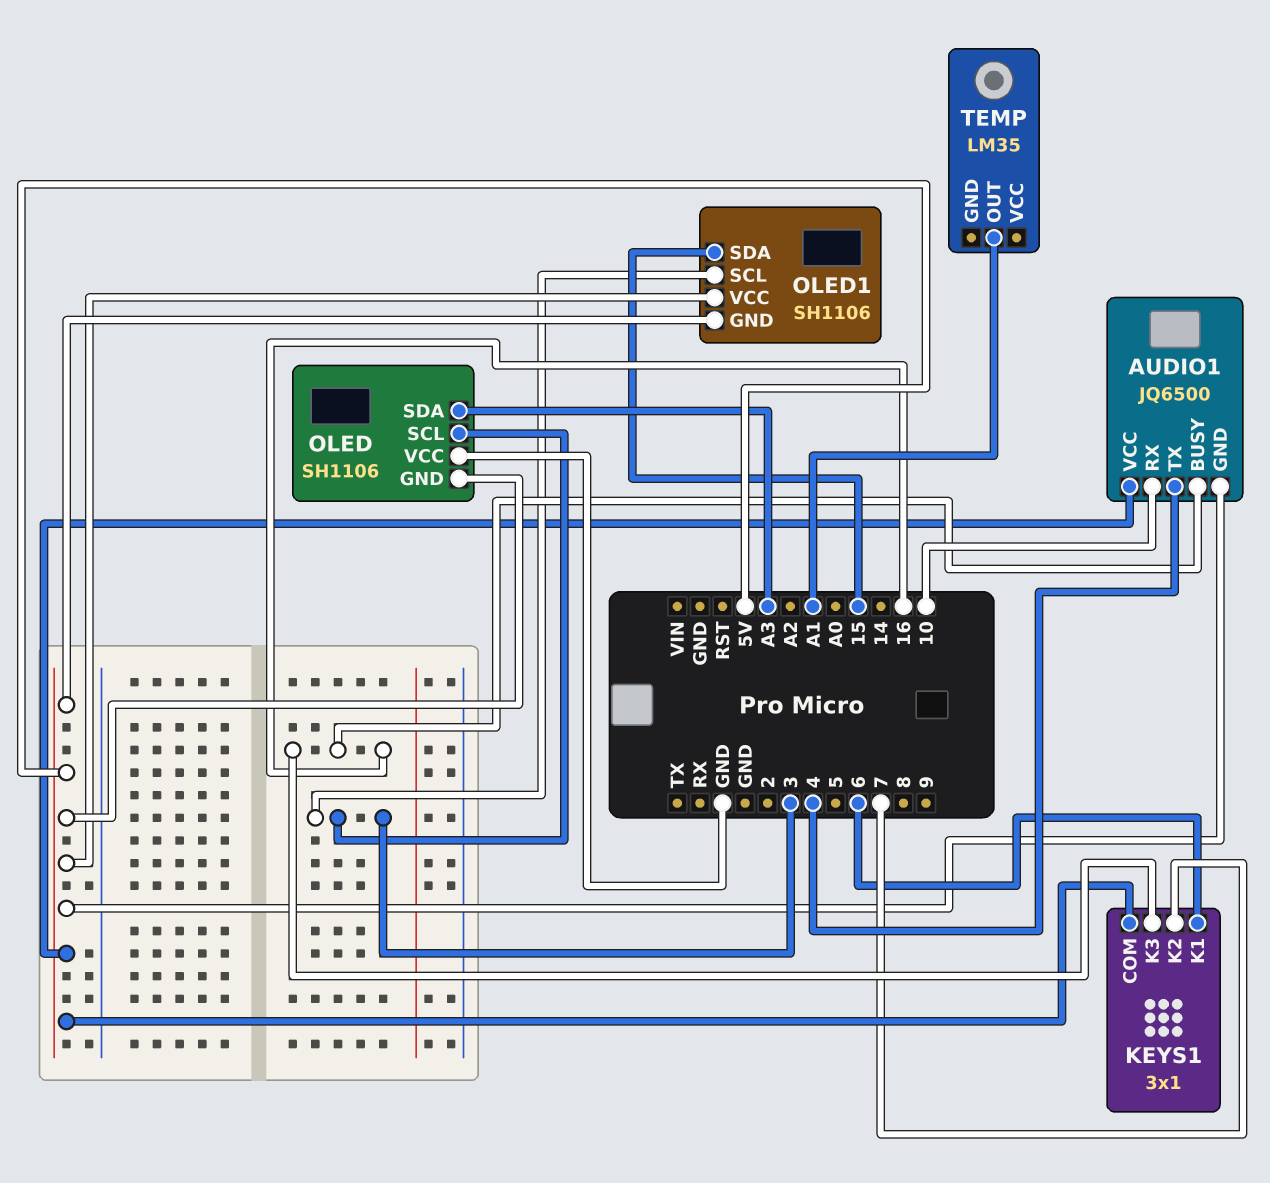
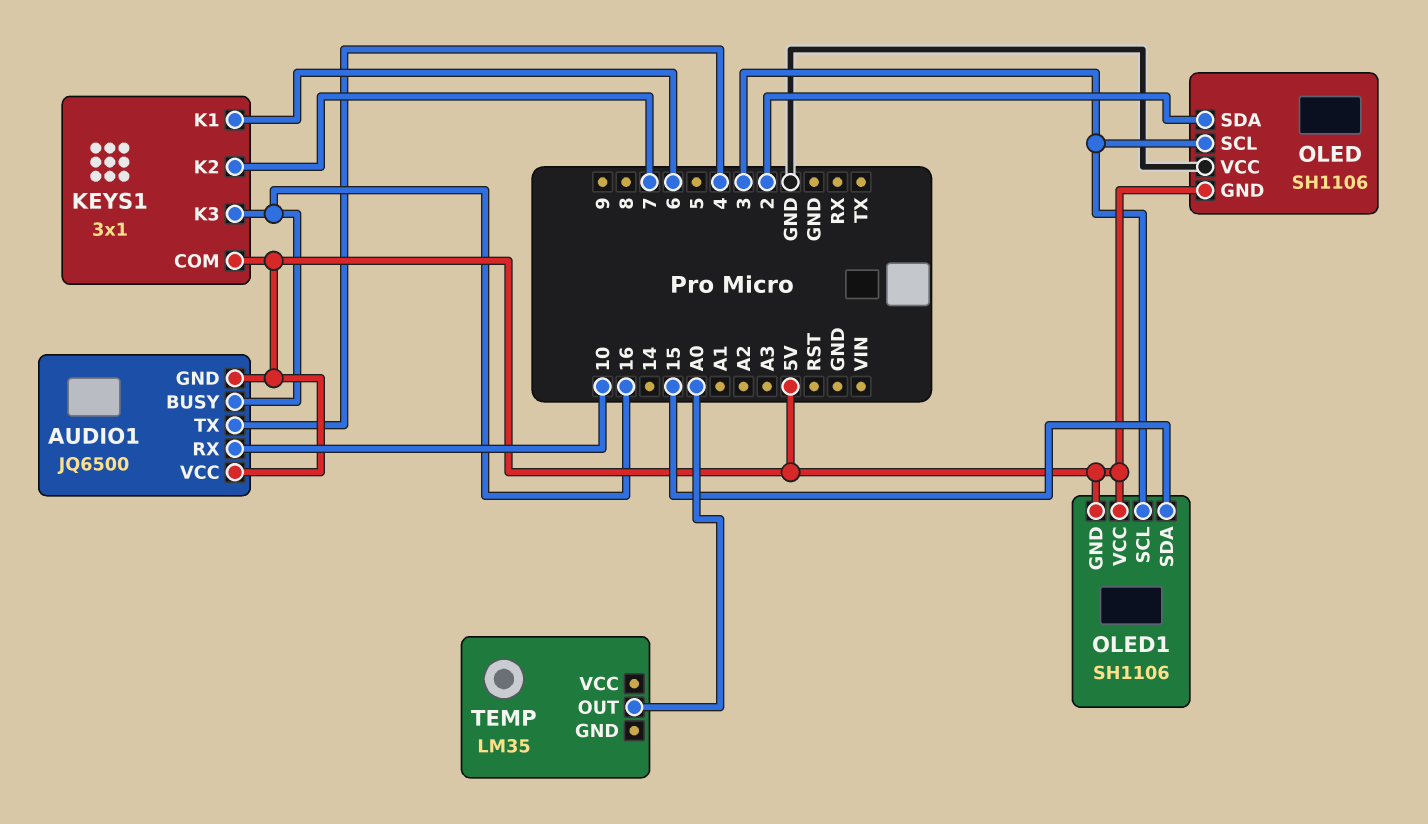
OLED pin SDA: A3 -> 2
TEMP pin OUT: A1 -> A0

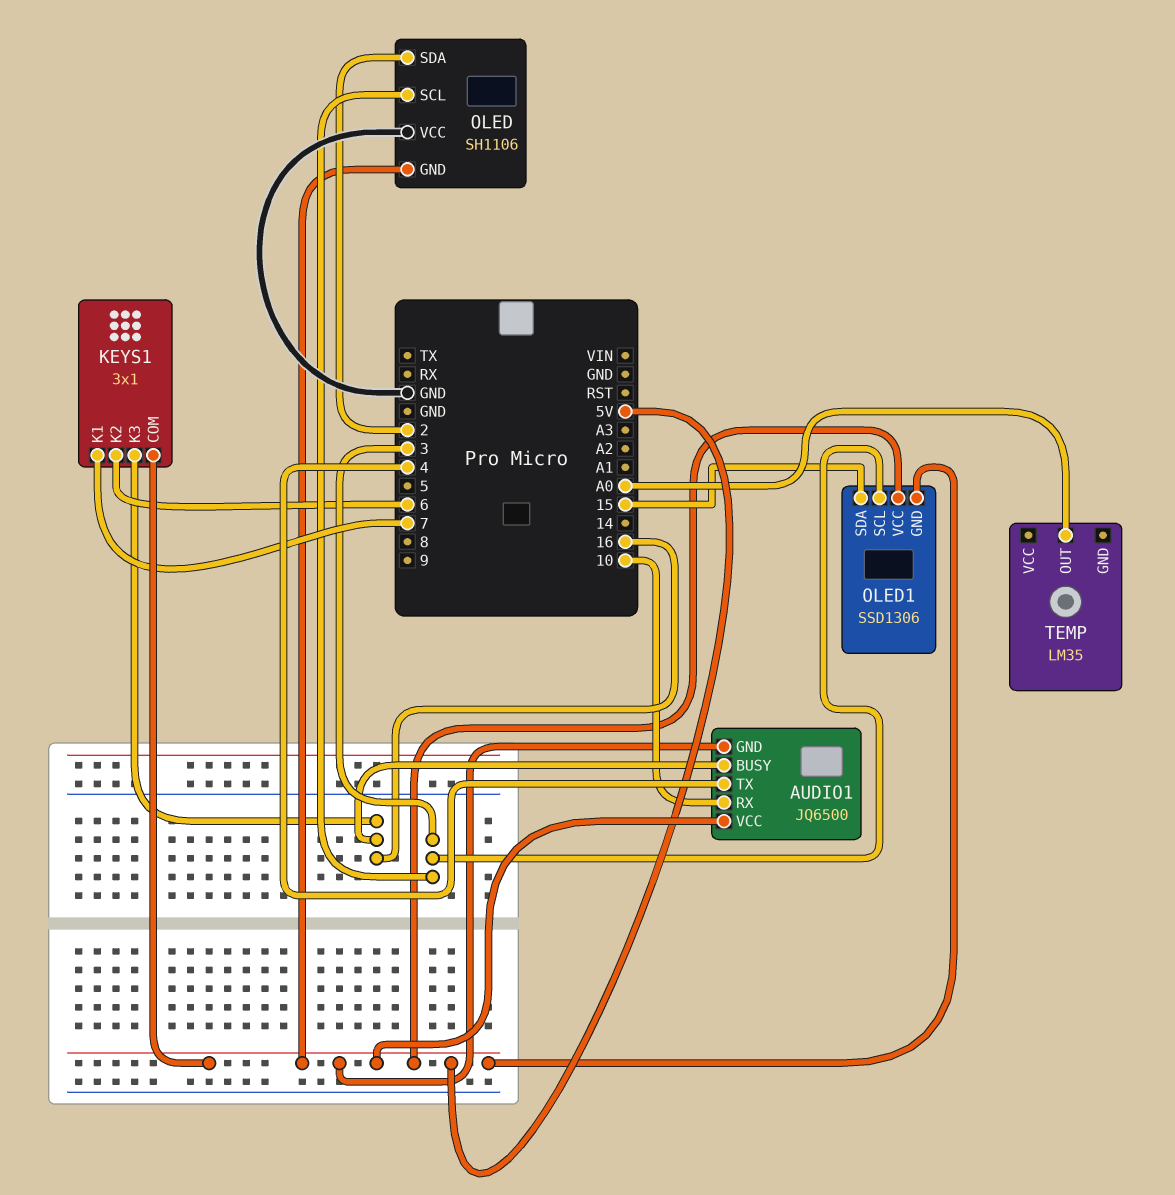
KEYS1 pin K1: 6 -> 7
KEYS1 pin K2: 7 -> 6
OLED1: SH1106 -> SSD1306

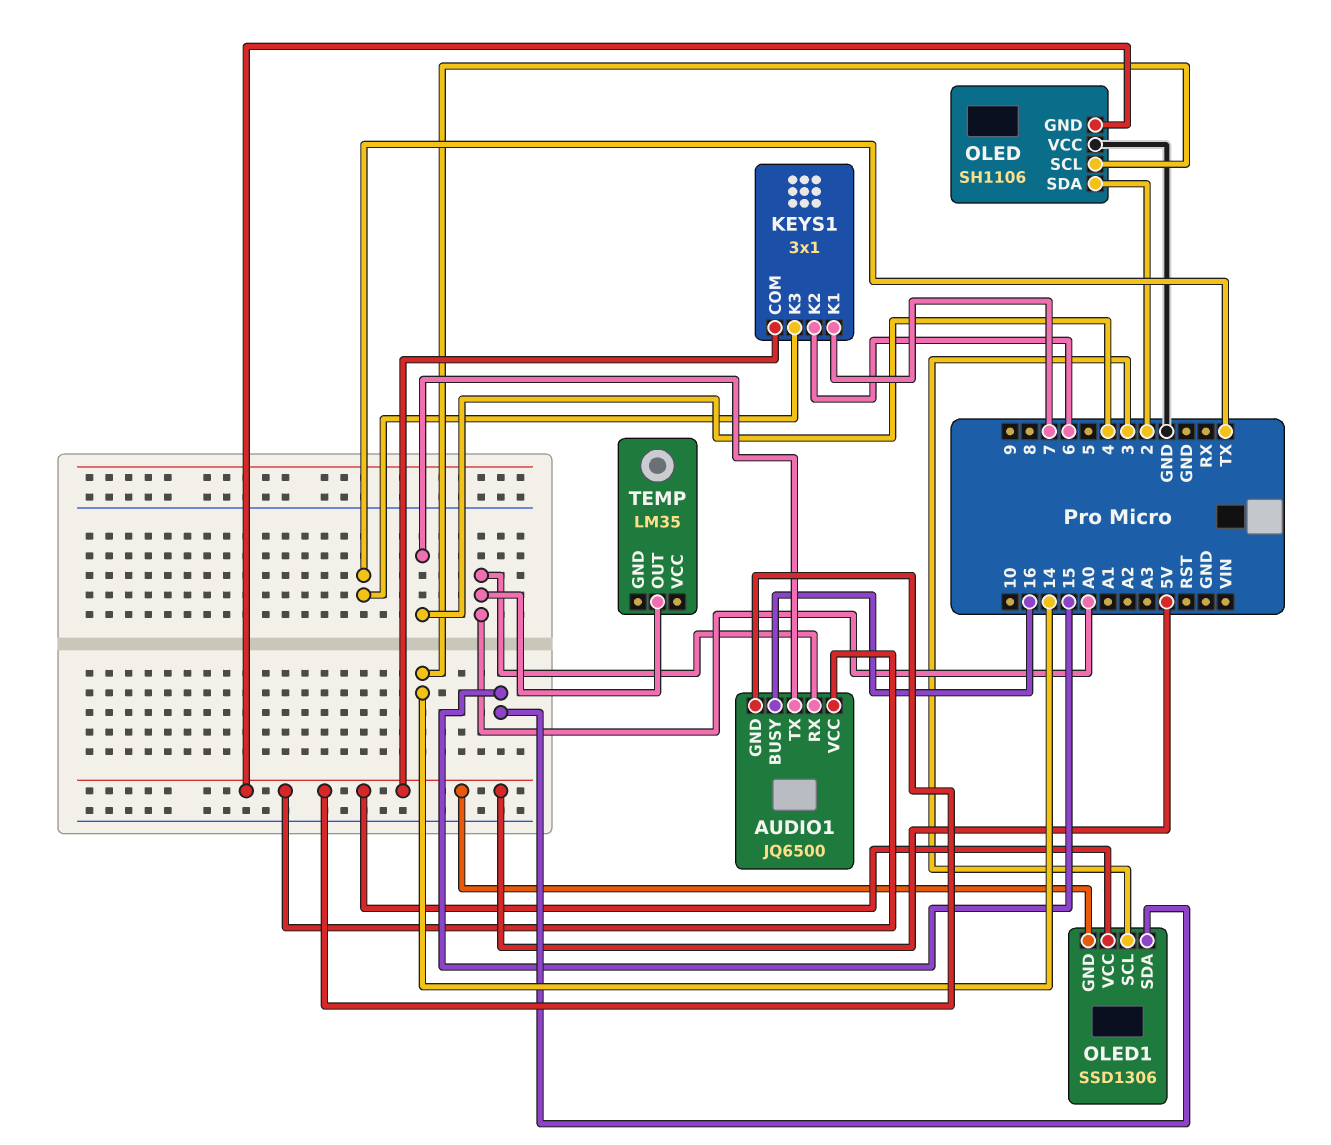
AUDIO1 pin RX: 10 -> A0
KEYS1 pin K3: 16 -> TX
OLED pin SCL: 3 -> 14

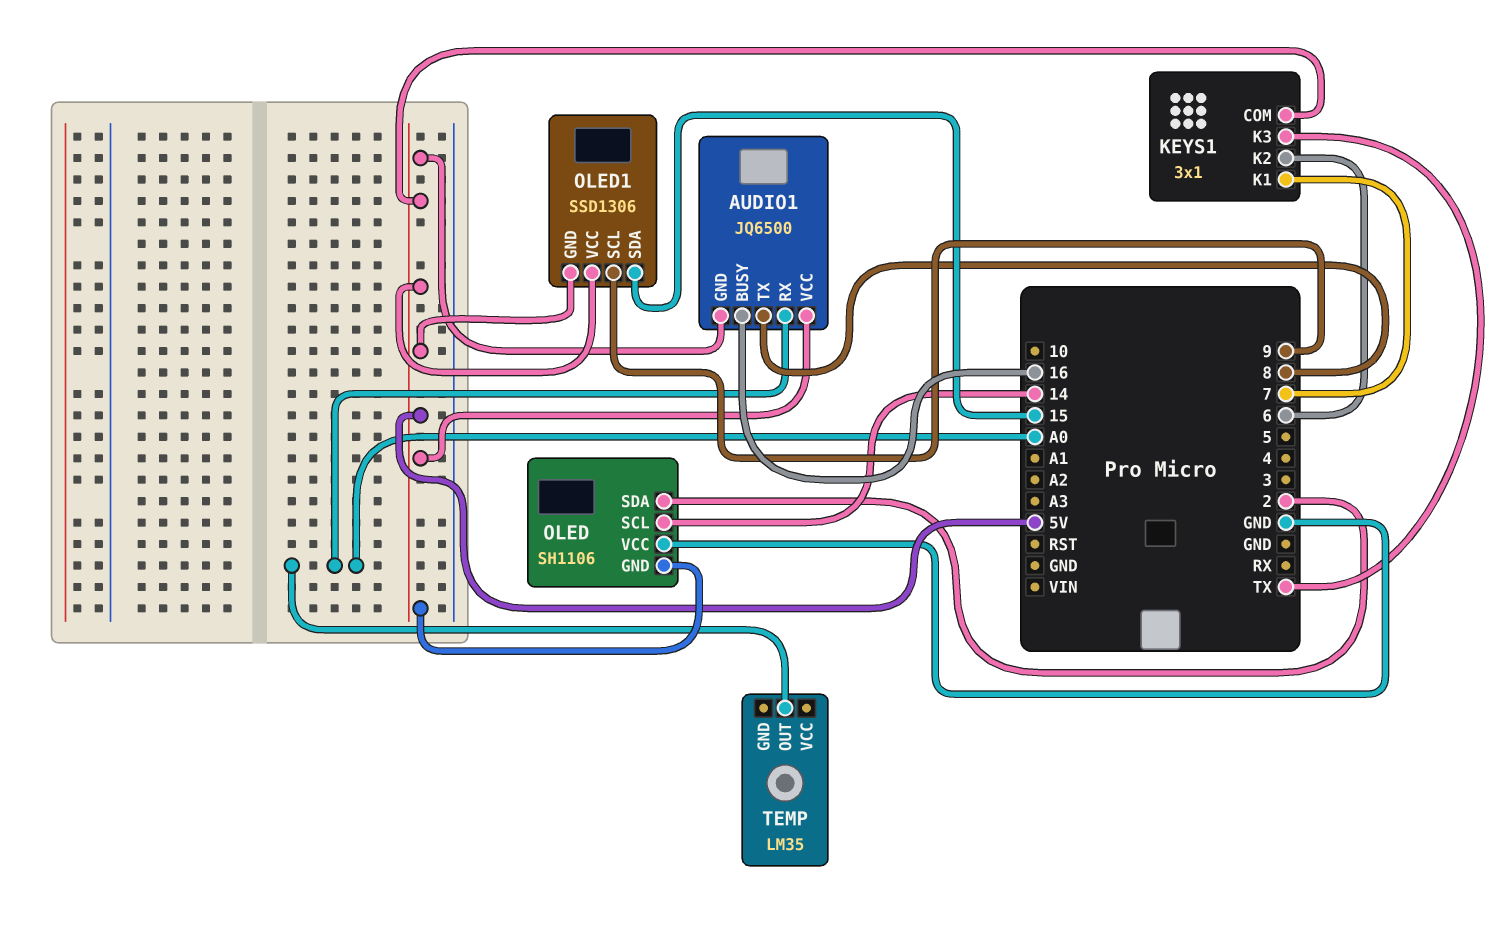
AUDIO1 pin TX: 4 -> 8
OLED1 pin SCL: 3 -> 9

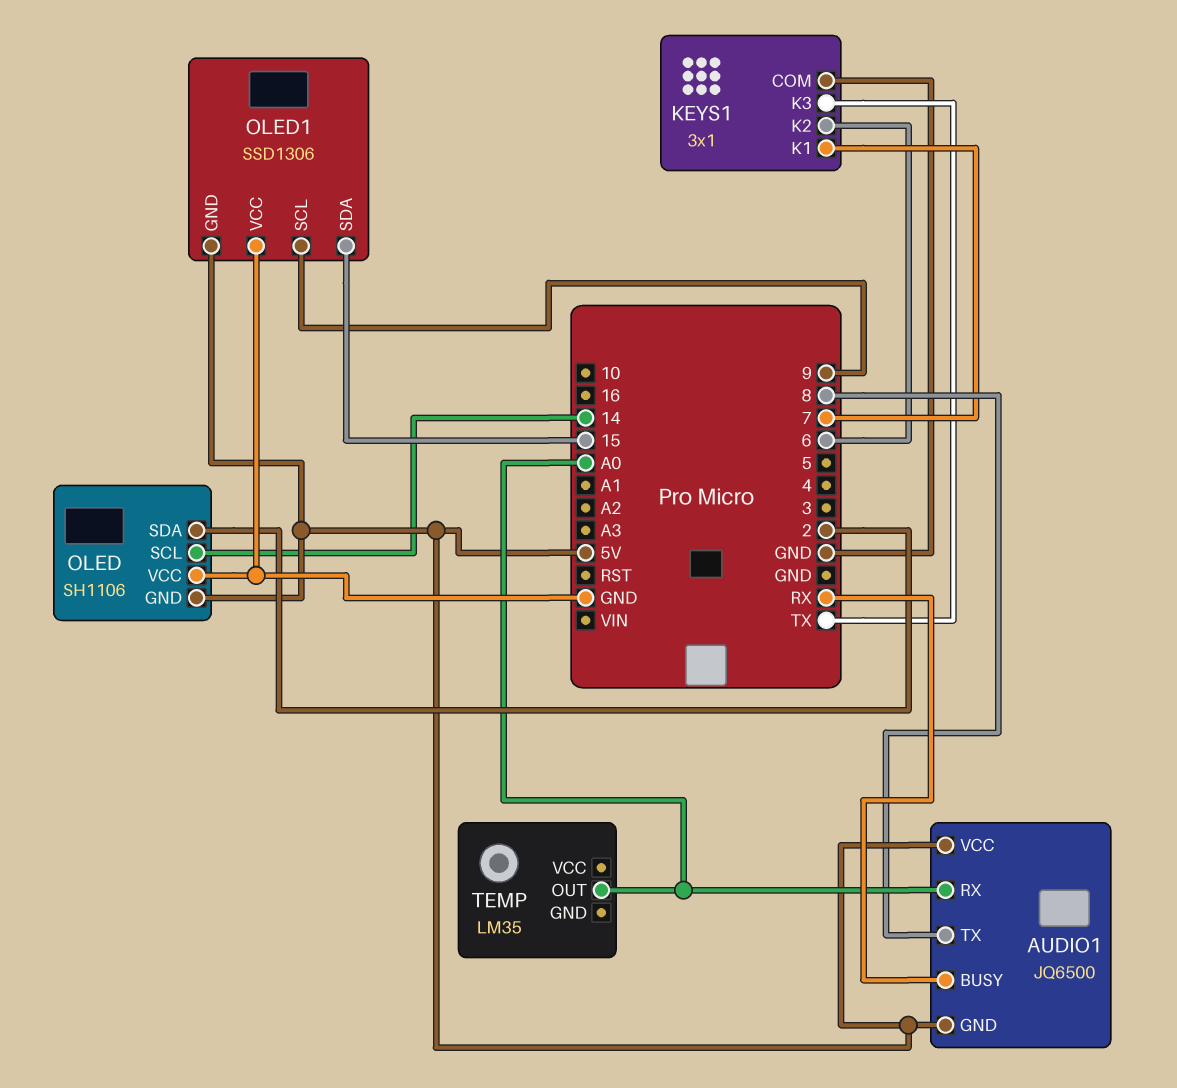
AUDIO1 pin BUSY: 16 -> RX
KEYS1 pin COM: 5V -> GND
OLED1 pin VCC: 5V -> GND

